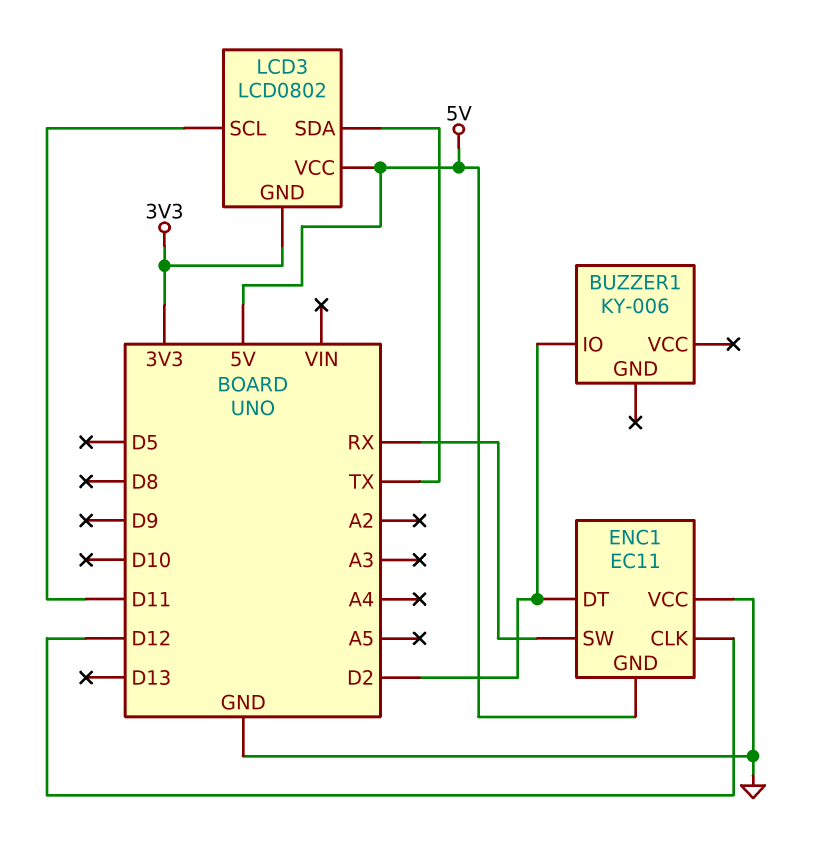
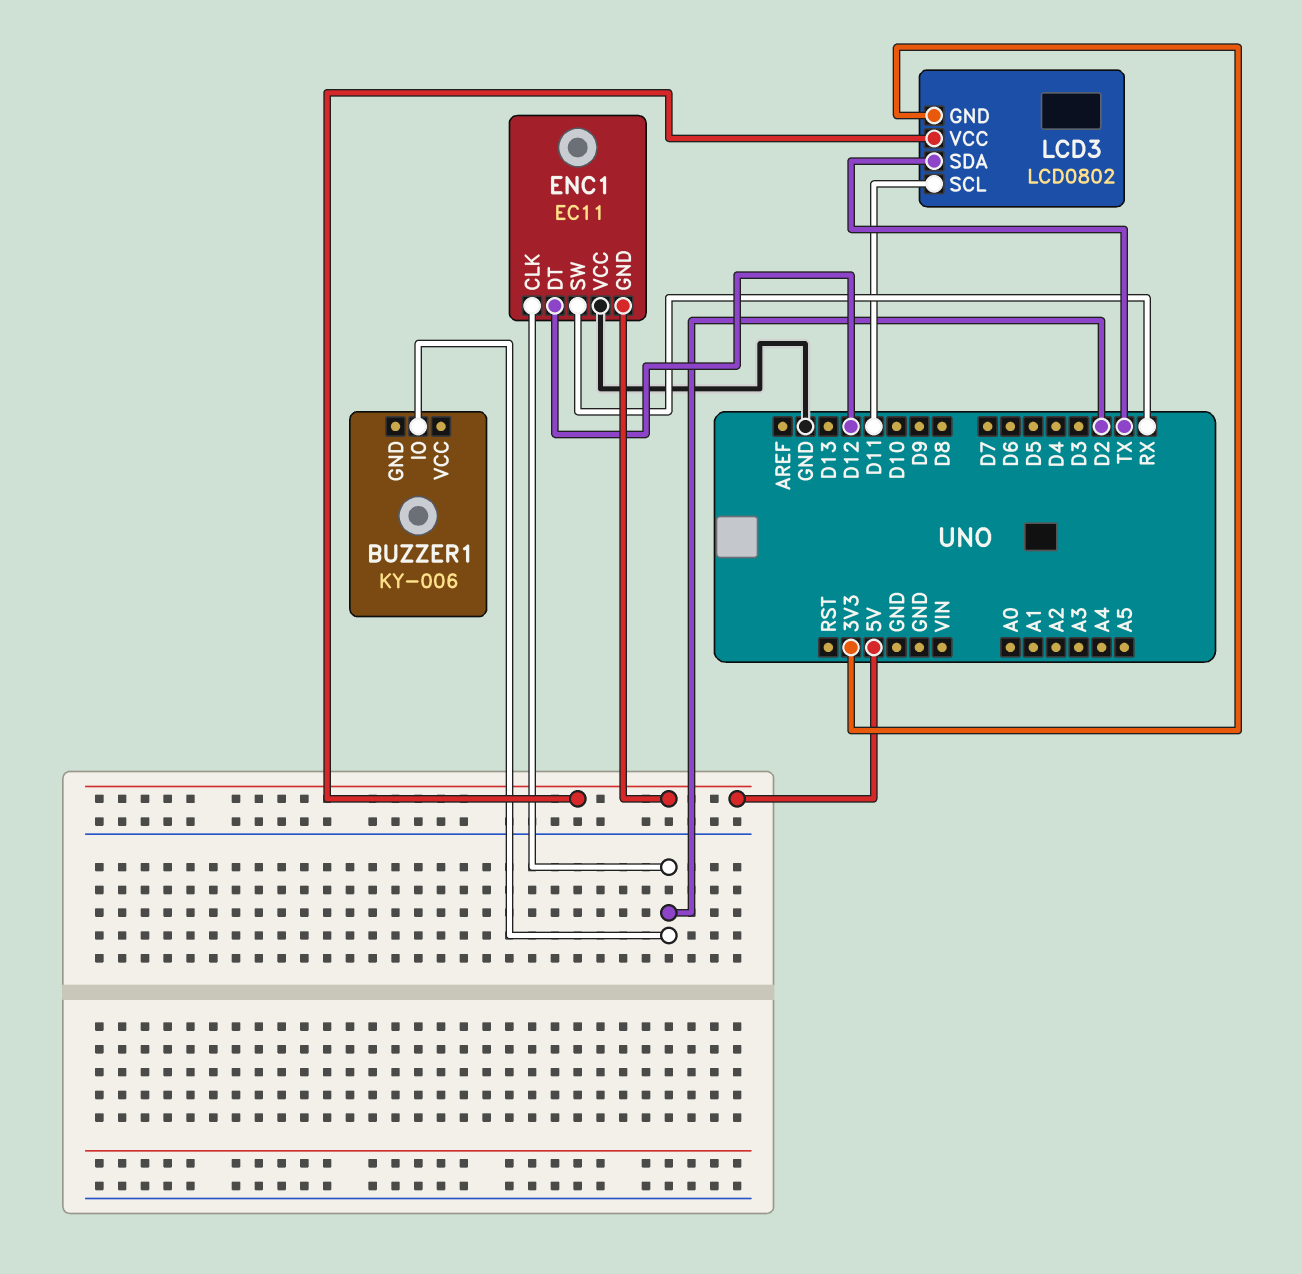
ENC1 pin CLK: D12 -> D2
ENC1 pin DT: D2 -> D12

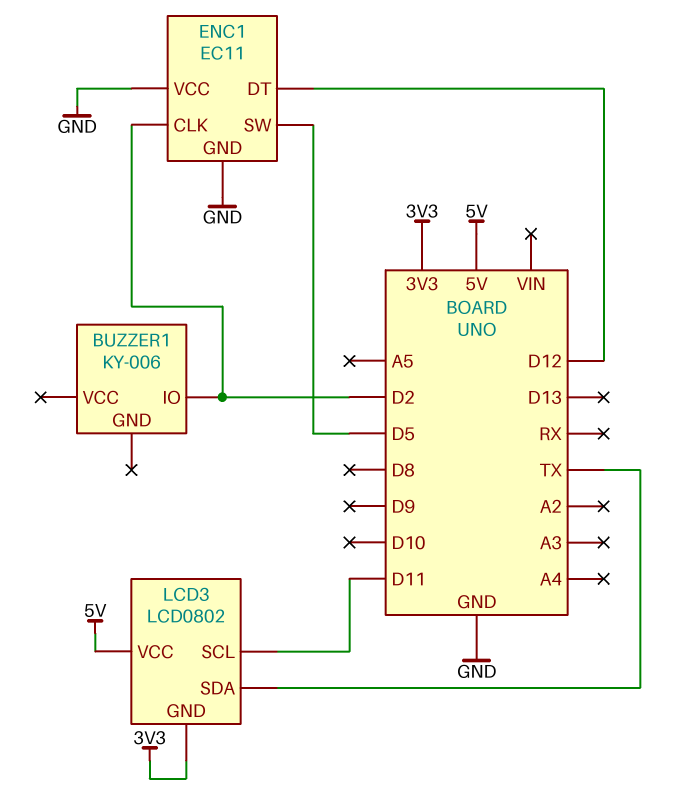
ENC1 pin GND: 5V -> GND
ENC1 pin SW: RX -> D5

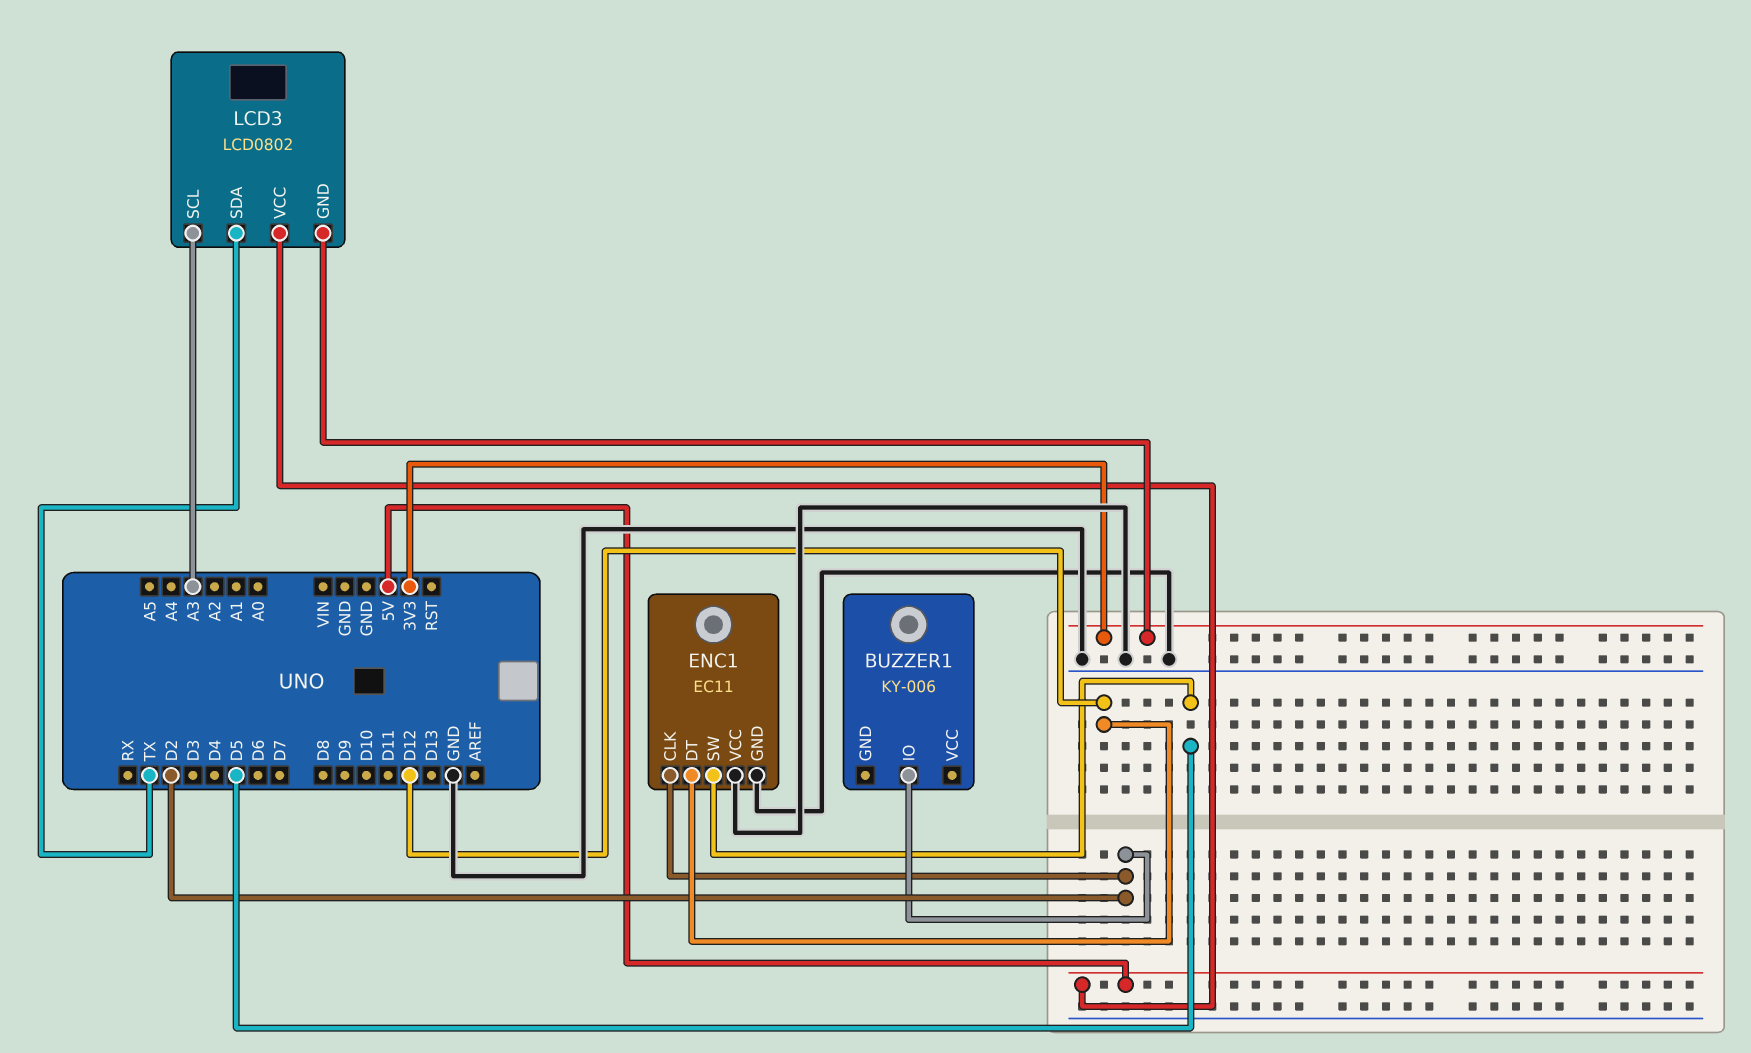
LCD3 pin SCL: D11 -> A3

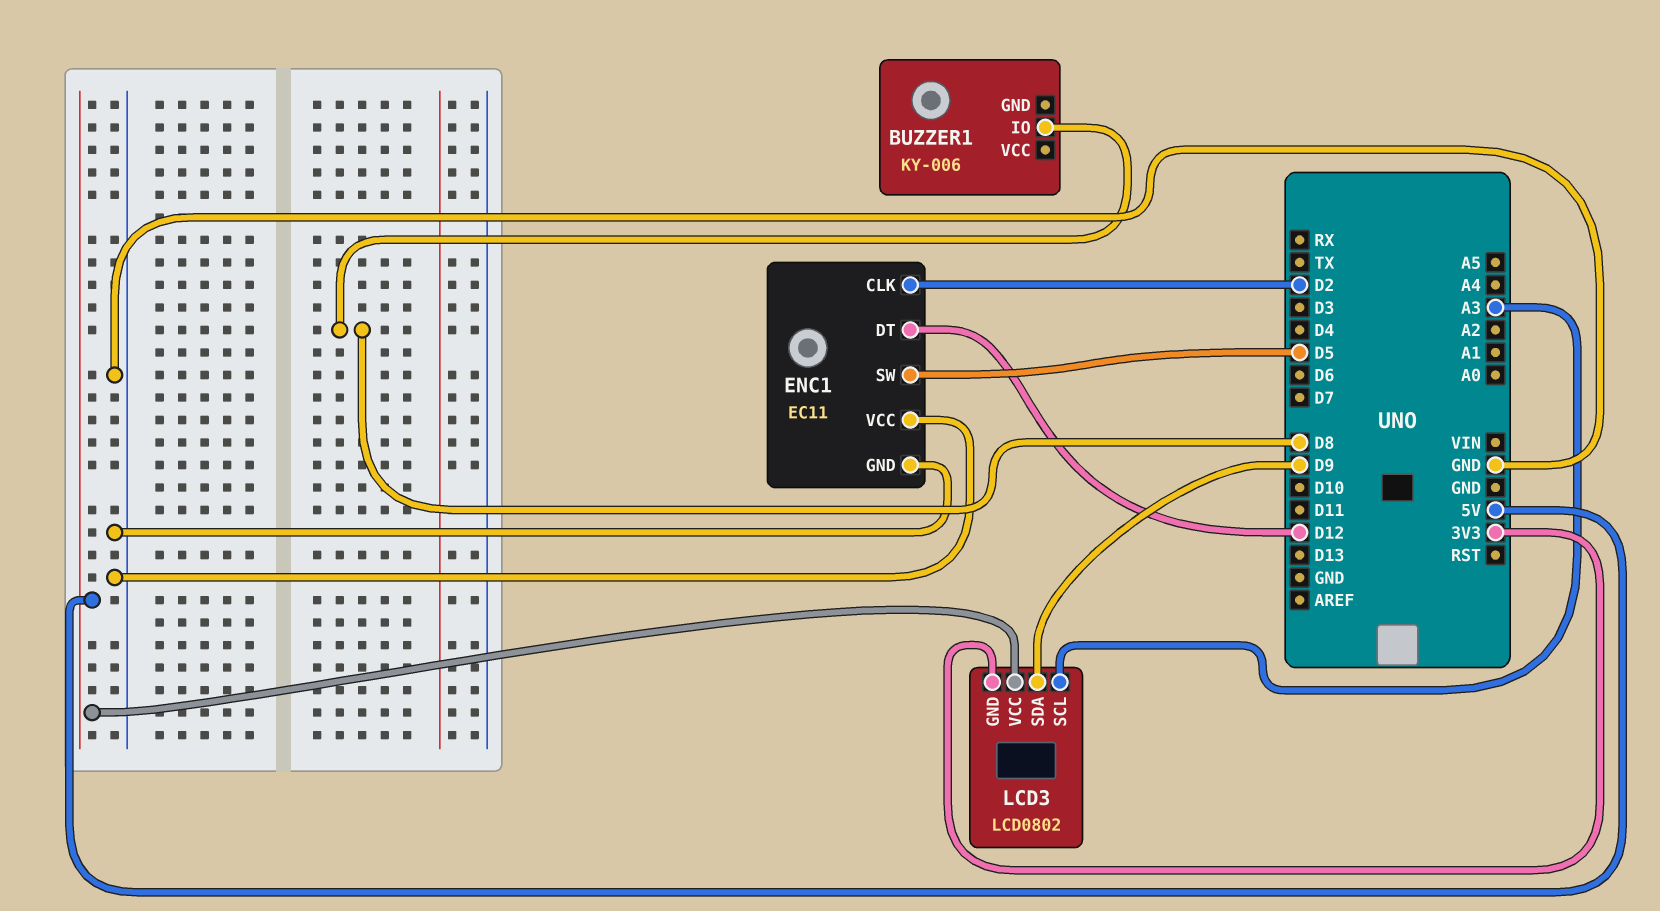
BUZZER1 pin IO: D2 -> D8
LCD3 pin SDA: TX -> D9

